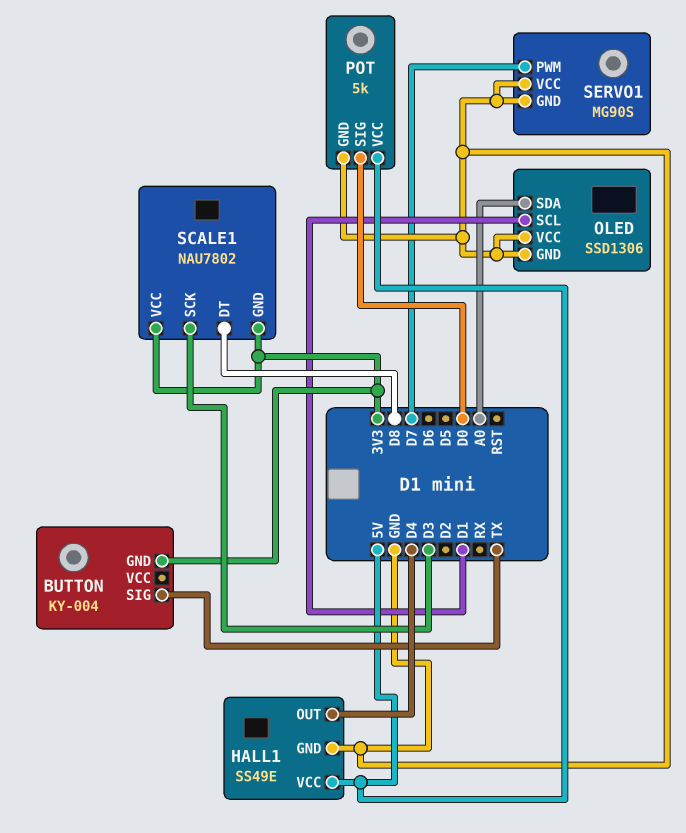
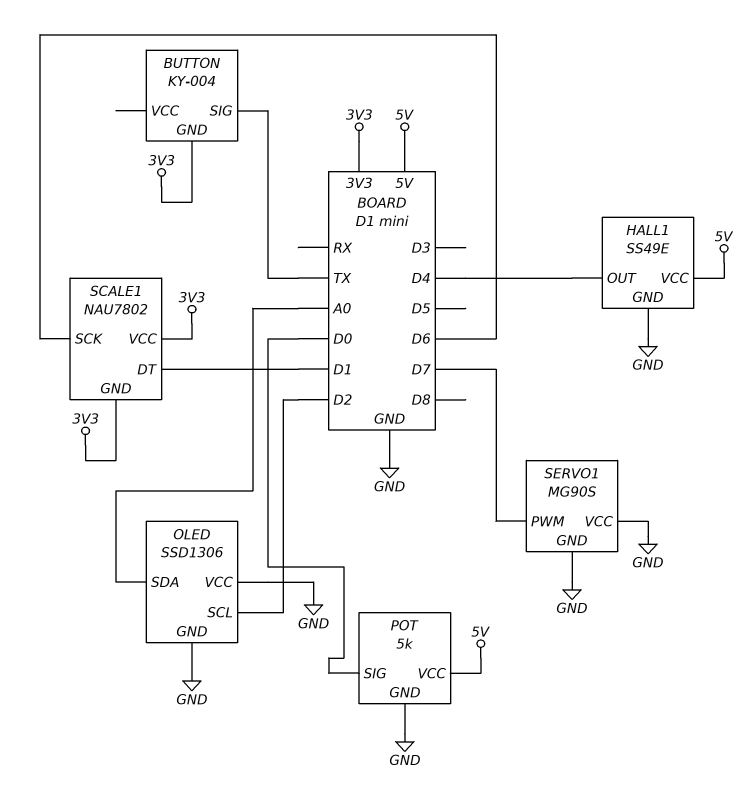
OLED pin SCL: D1 -> D2
SCALE1 pin DT: D8 -> D1
SCALE1 pin SCK: D3 -> D6

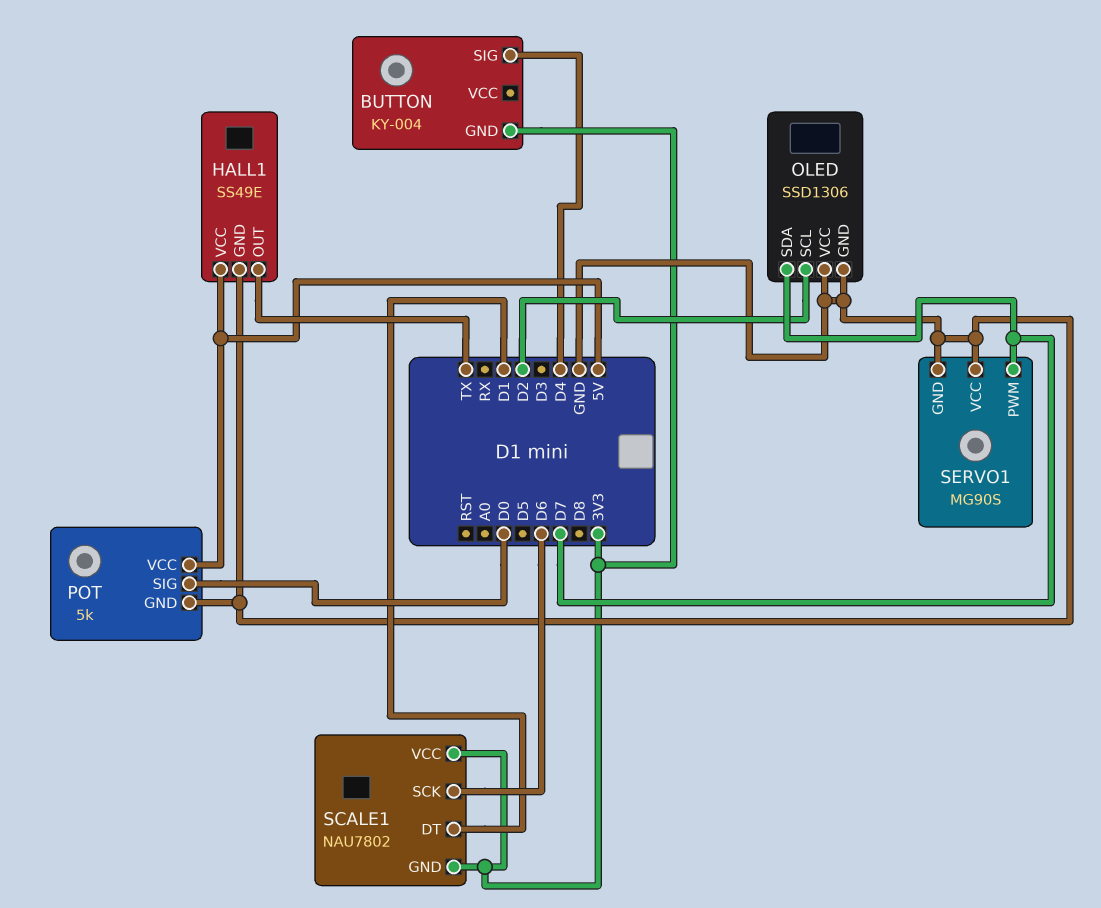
BUTTON pin SIG: TX -> D4
HALL1 pin OUT: D4 -> TX
OLED pin SDA: A0 -> D7

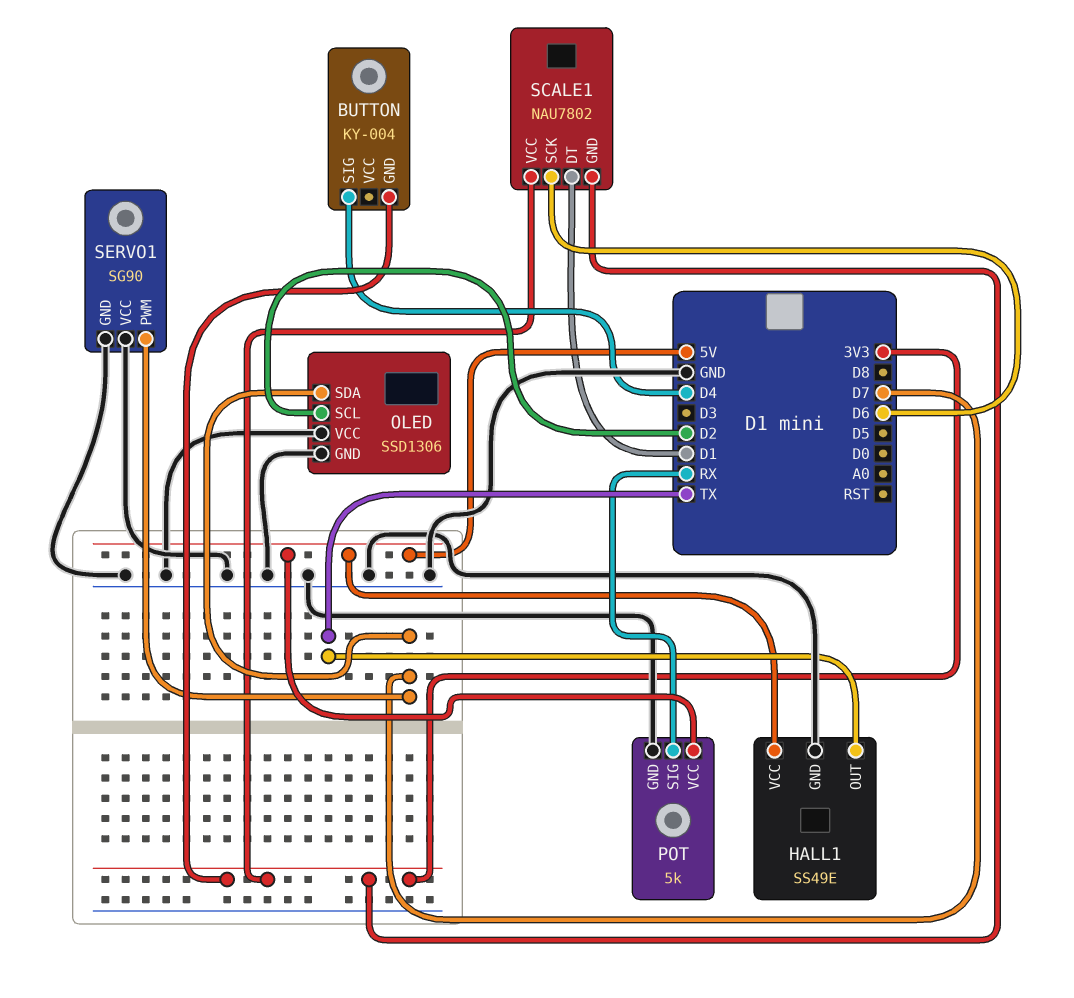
POT pin SIG: D0 -> RX
SERVO1: MG90S -> SG90

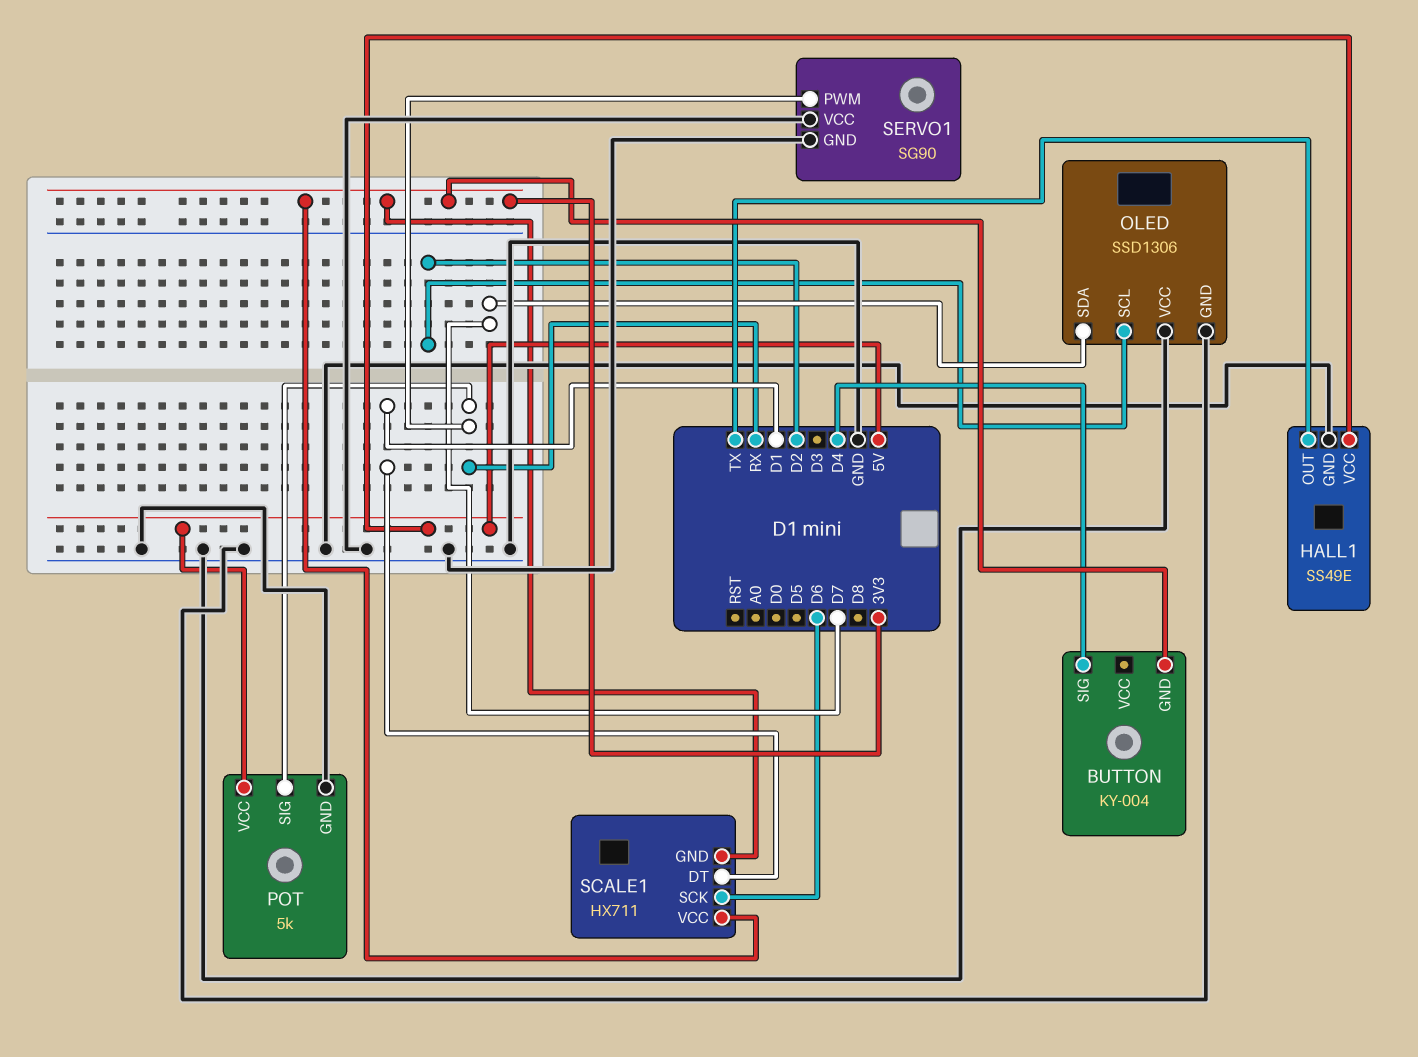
SCALE1: NAU7802 -> HX711
SERVO1 pin PWM: D7 -> RX

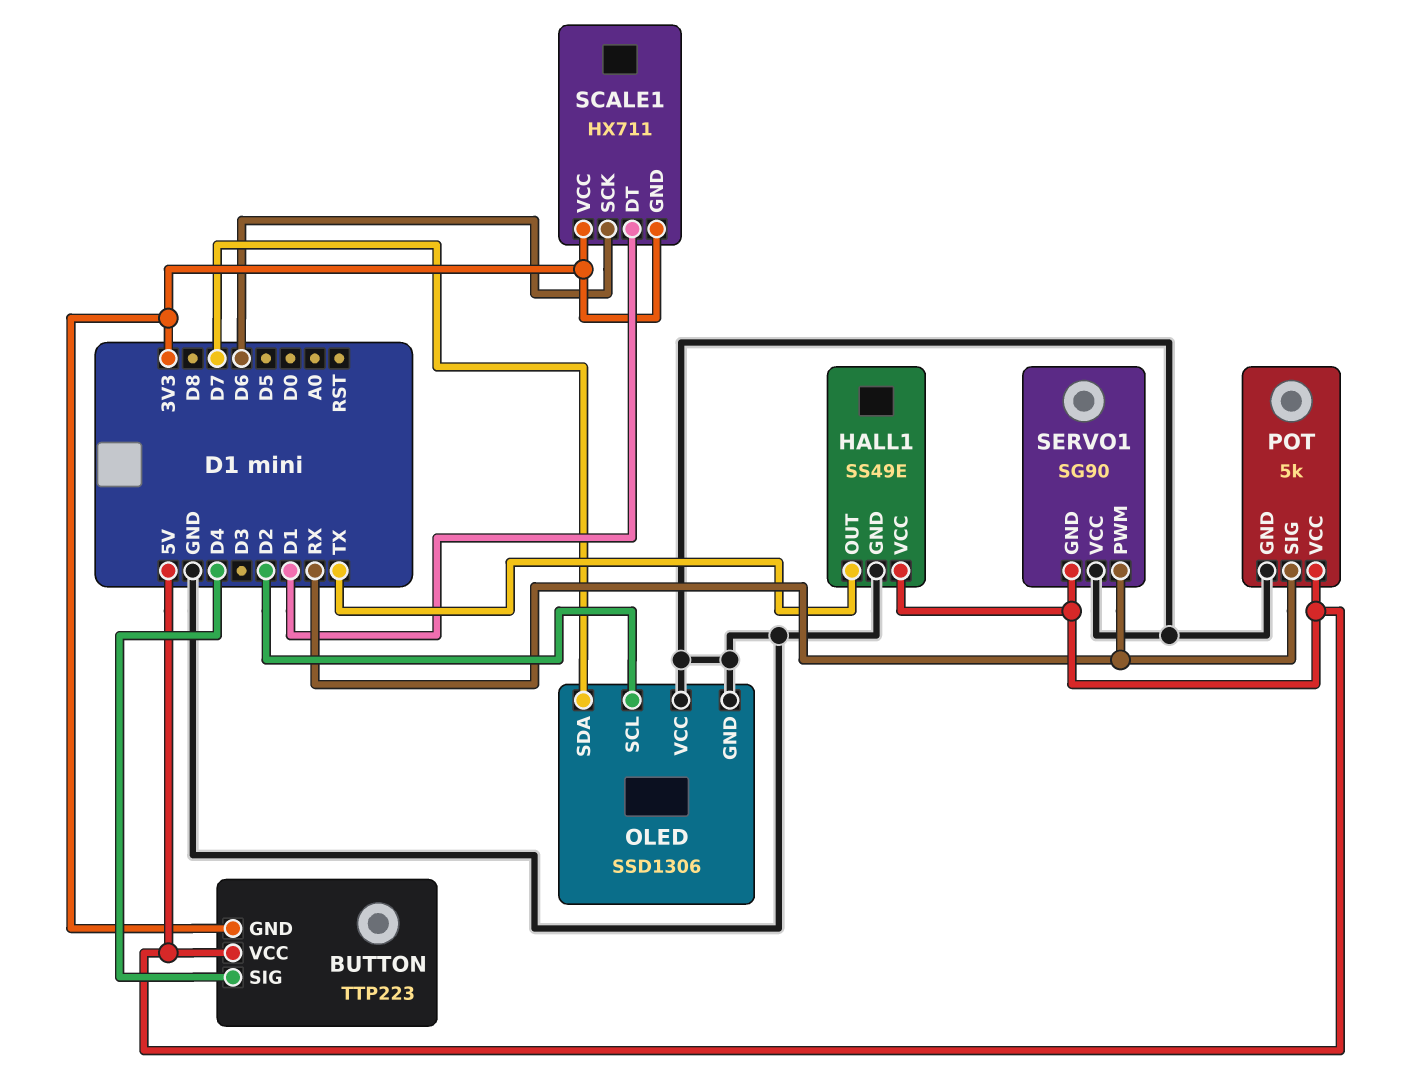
BUTTON: KY-004 -> TTP223
BUTTON pin VCC: none -> 5V
SERVO1 pin GND: GND -> 5V

